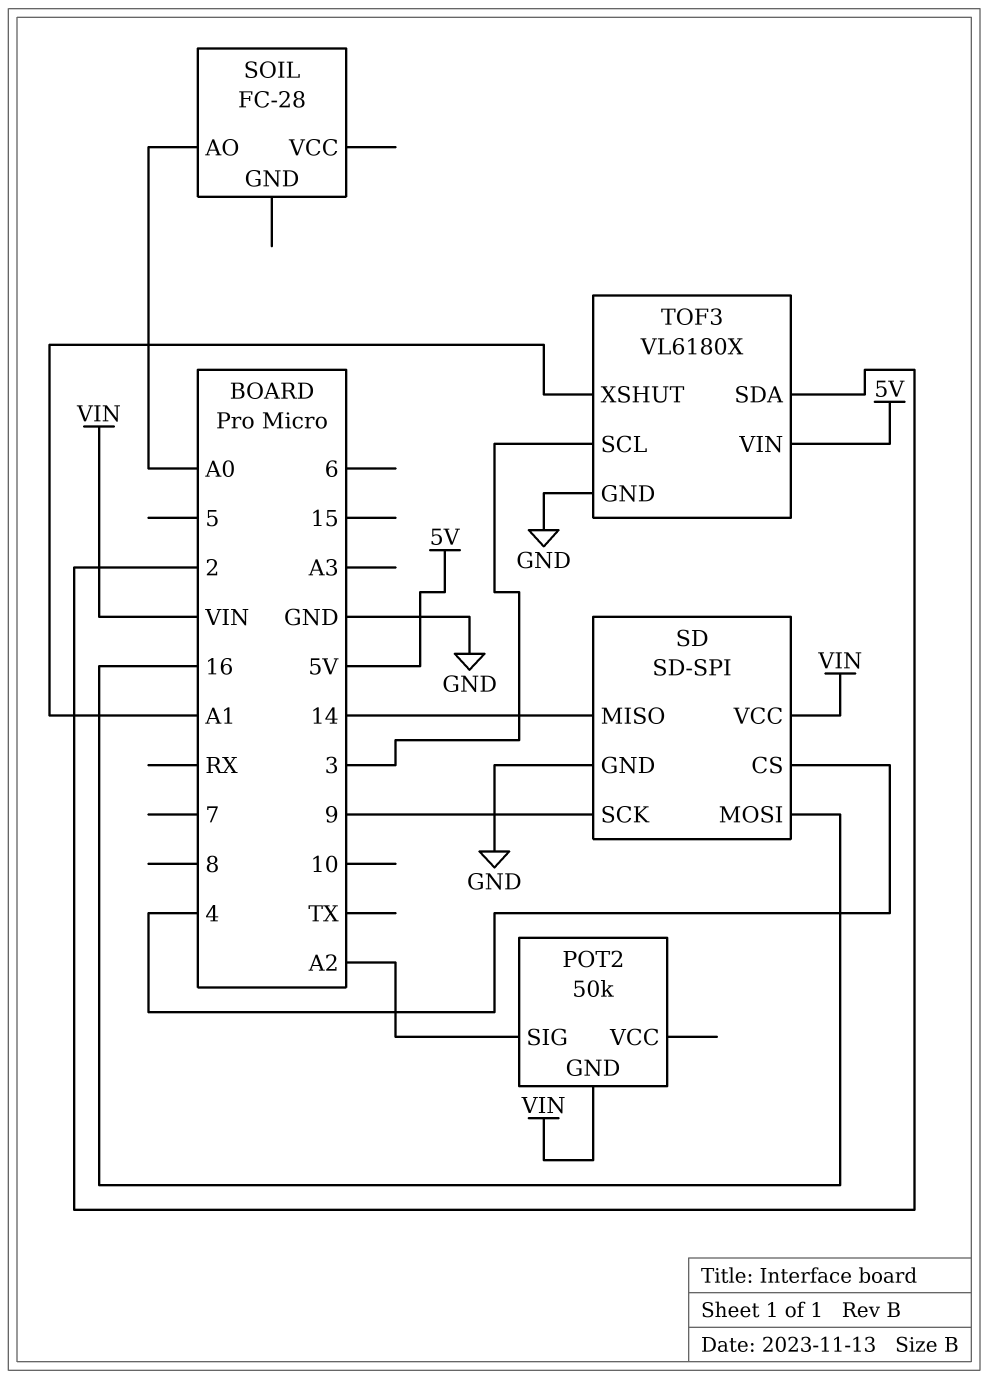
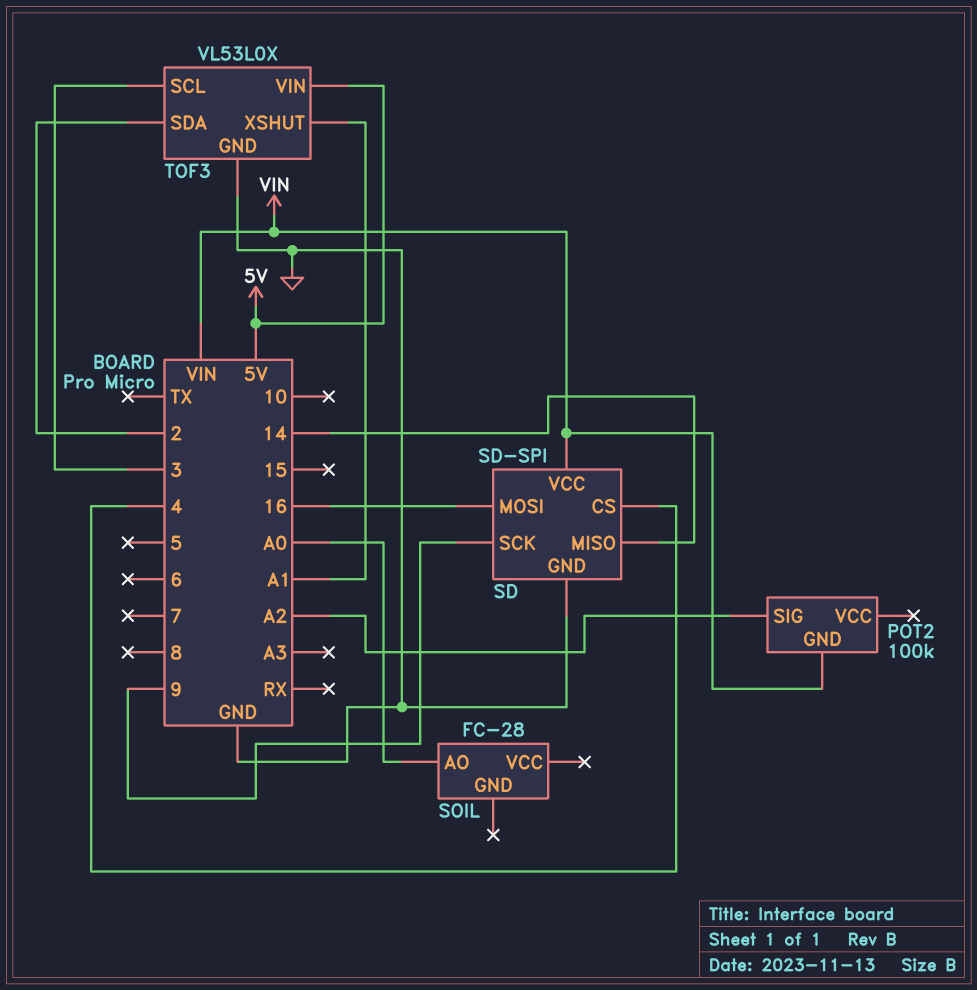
POT2: 50k -> 100k
TOF3: VL6180X -> VL53L0X

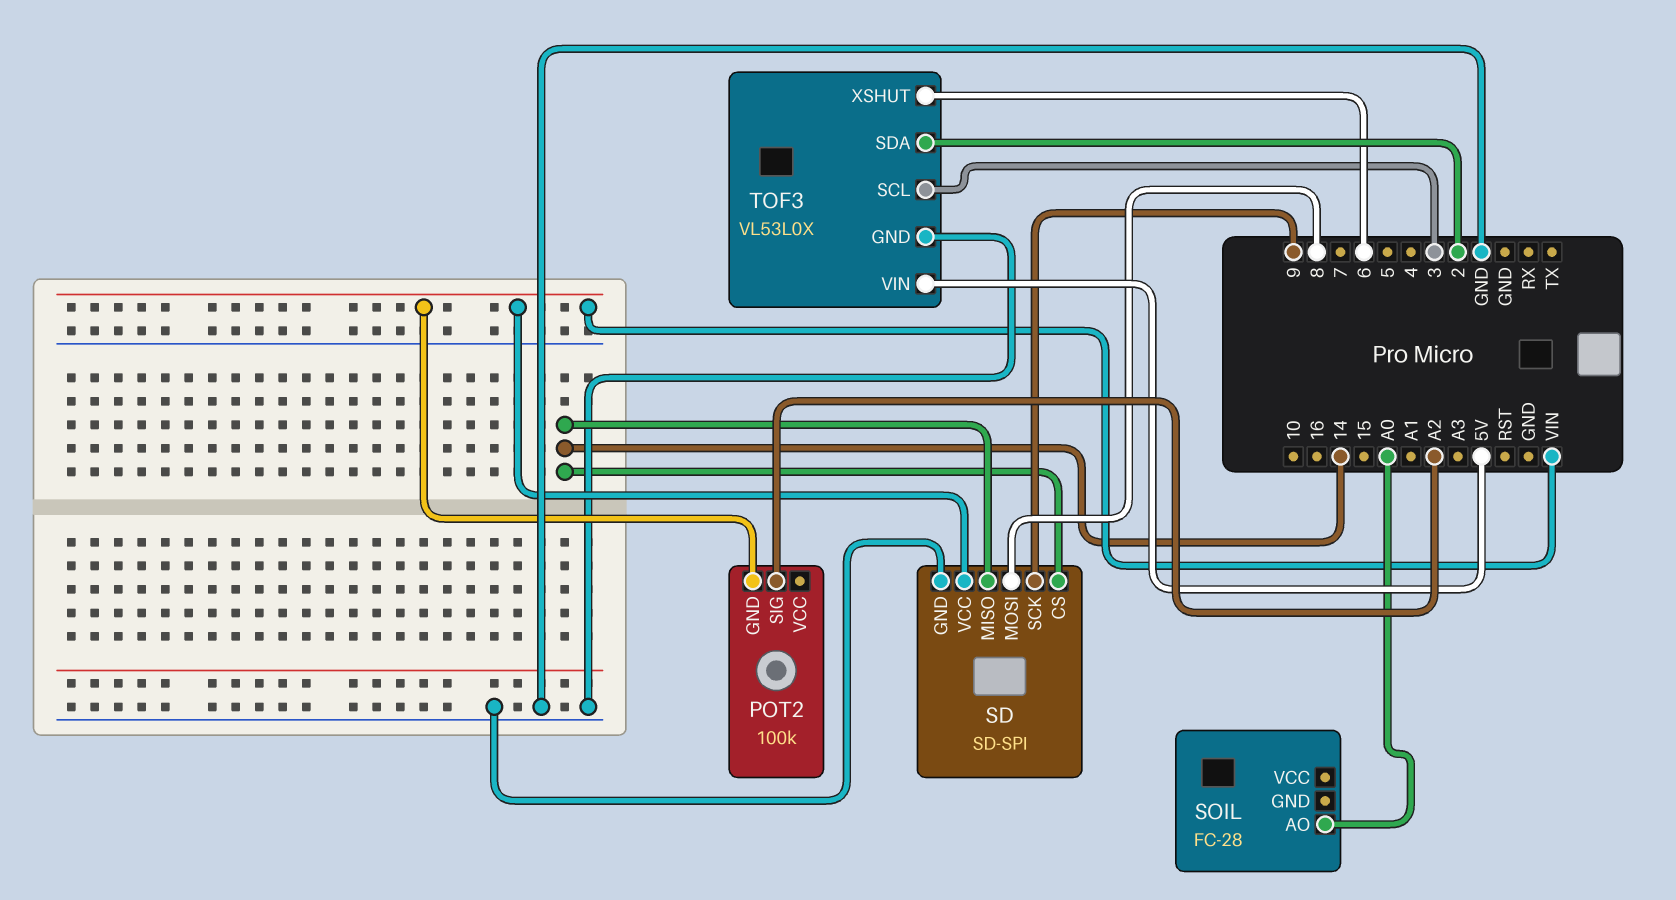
SD pin CS: 4 -> 14
SD pin MOSI: 16 -> 8
TOF3 pin XSHUT: A1 -> 6

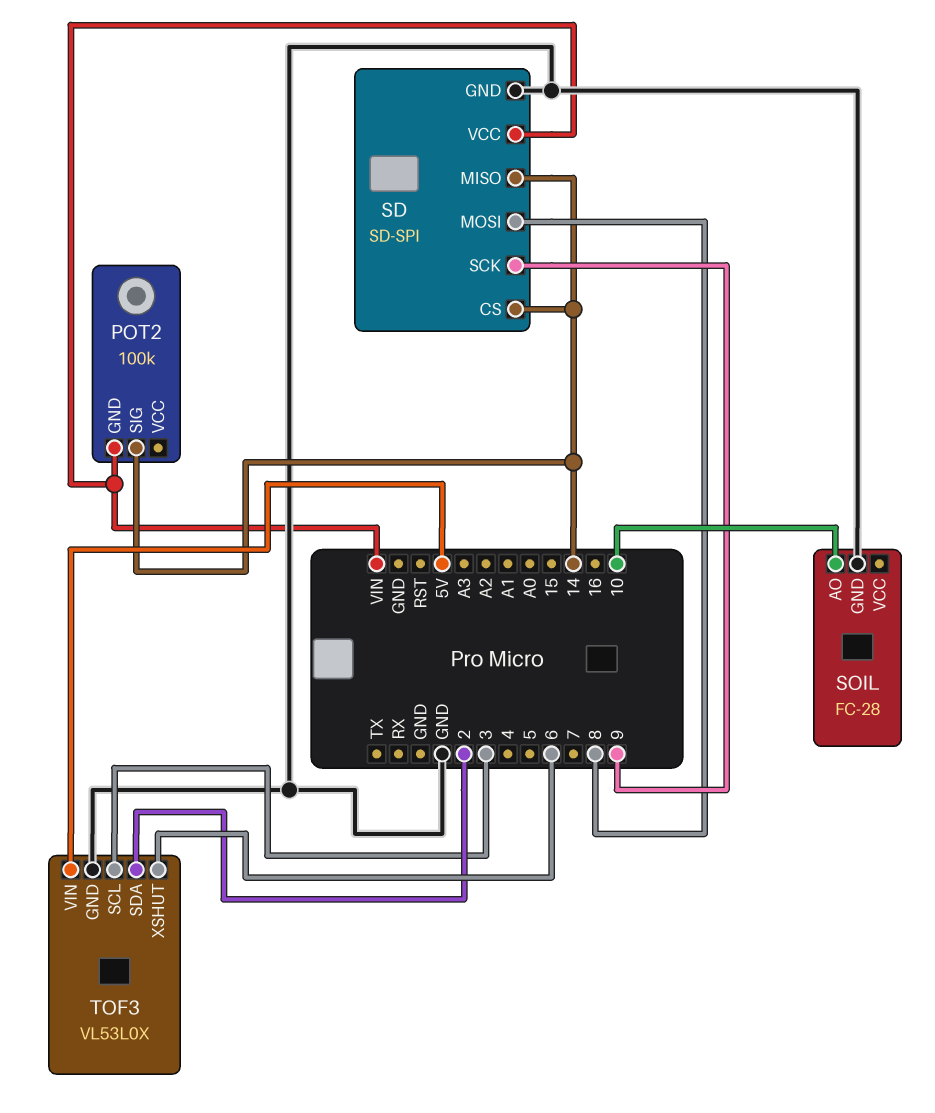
POT2 pin SIG: A2 -> 14
SOIL pin AO: A0 -> 10
SOIL pin GND: none -> GND

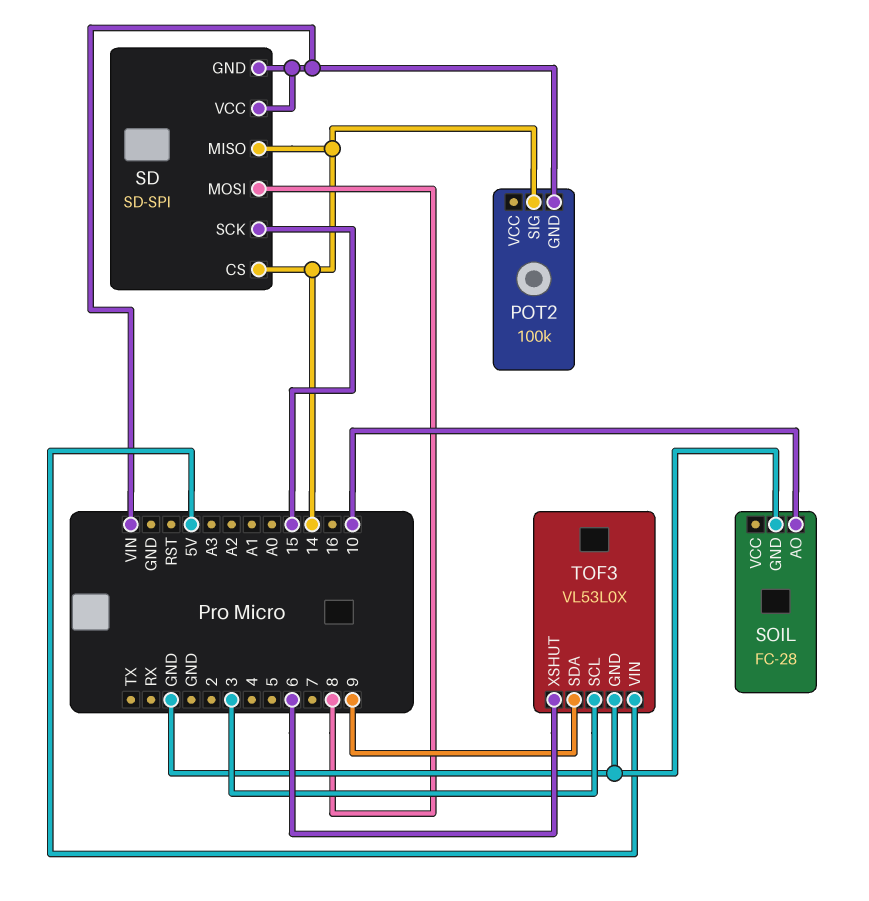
SD pin GND: GND -> VIN
SD pin SCK: 9 -> 15
TOF3 pin SDA: 2 -> 9

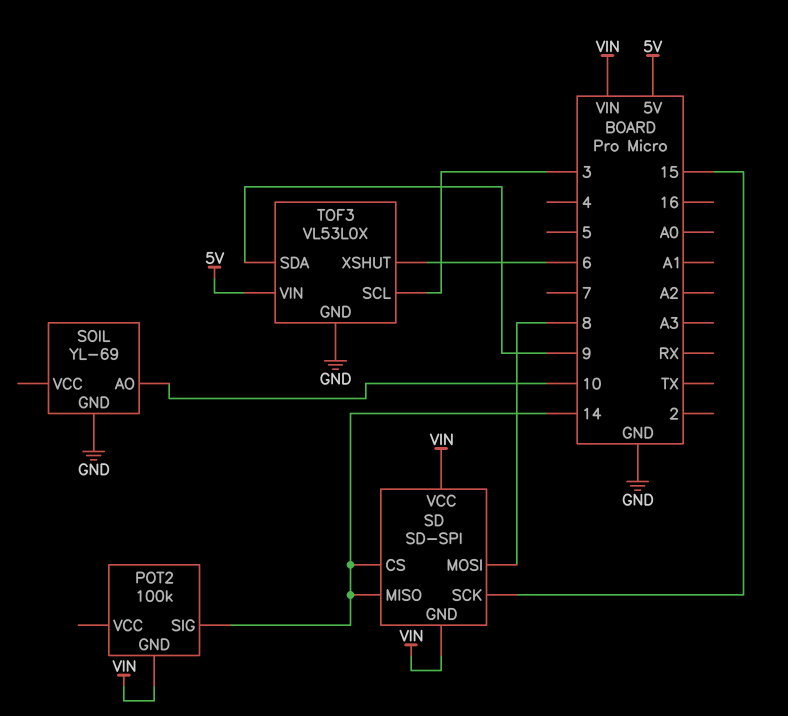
SOIL: FC-28 -> YL-69

